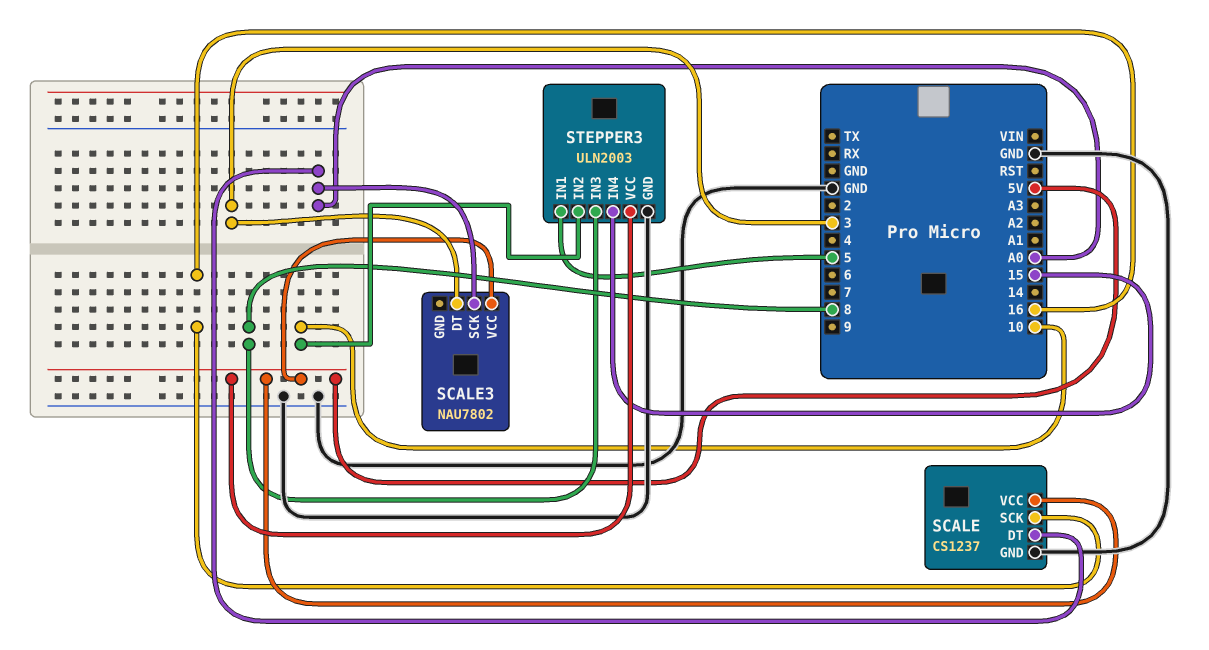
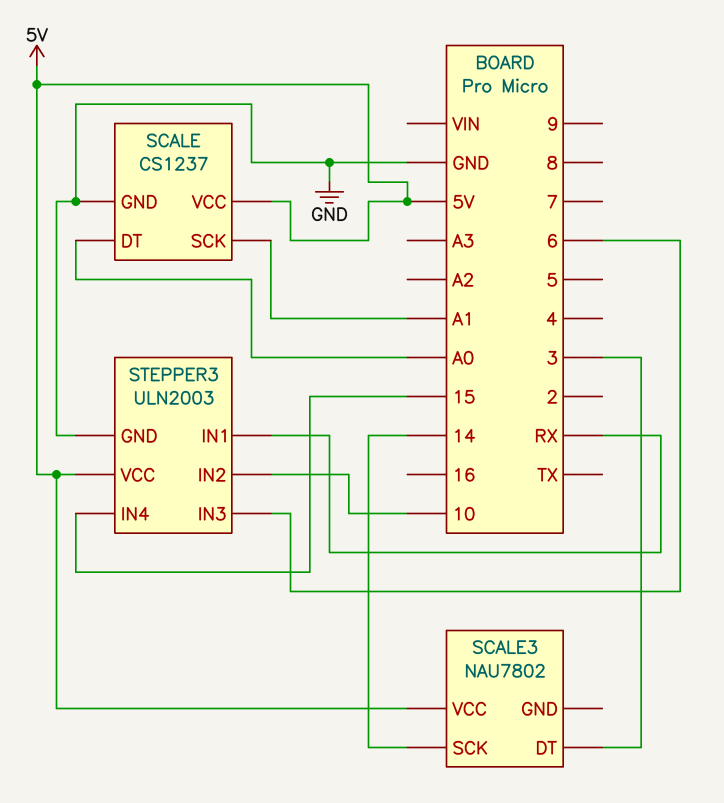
SCALE pin SCK: 16 -> A1
SCALE3 pin SCK: A0 -> 14
STEPPER3 pin IN1: 5 -> RX
STEPPER3 pin IN3: 8 -> 6

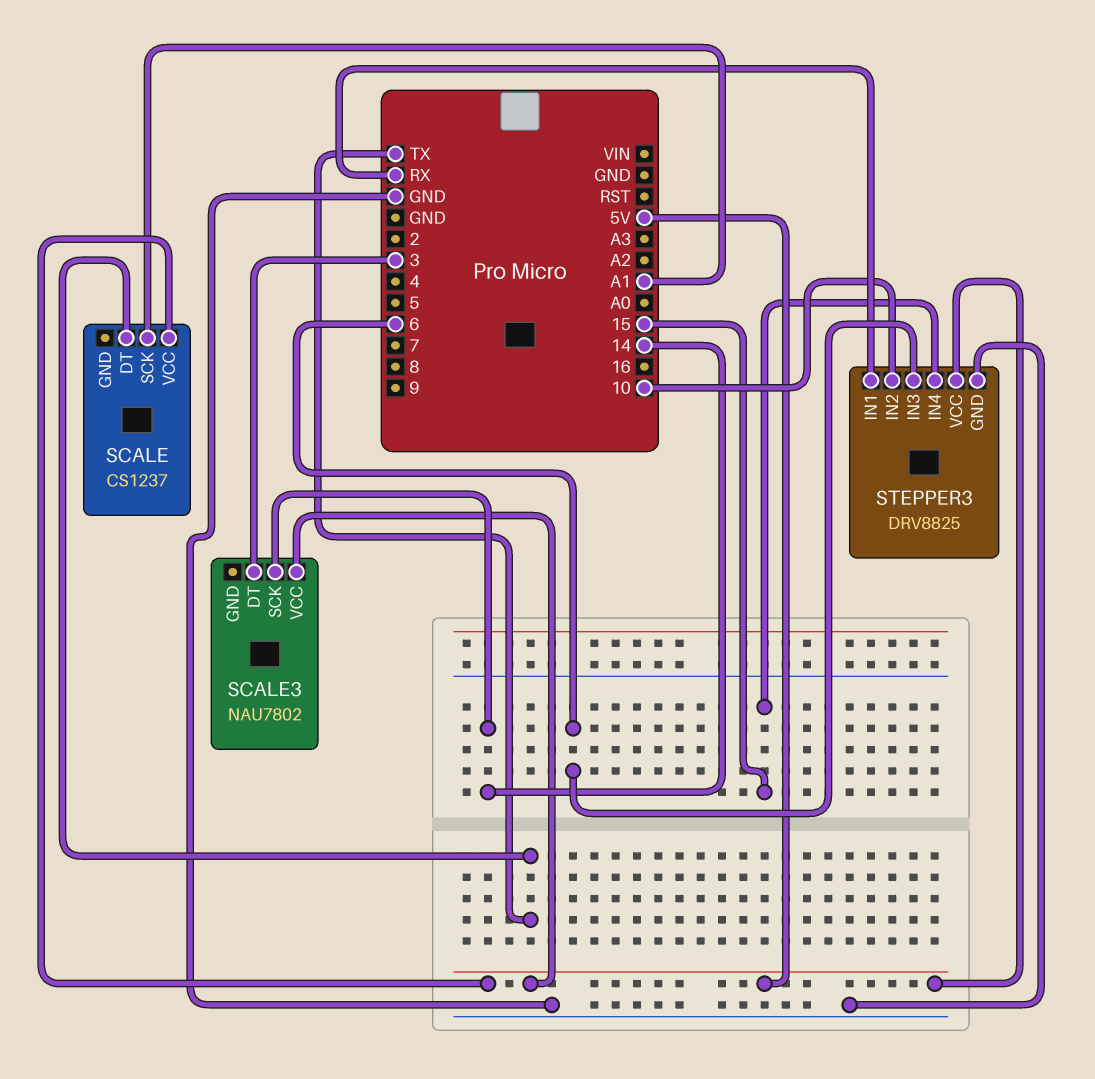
SCALE pin DT: A0 -> TX
SCALE pin GND: GND -> none
STEPPER3: ULN2003 -> DRV8825

